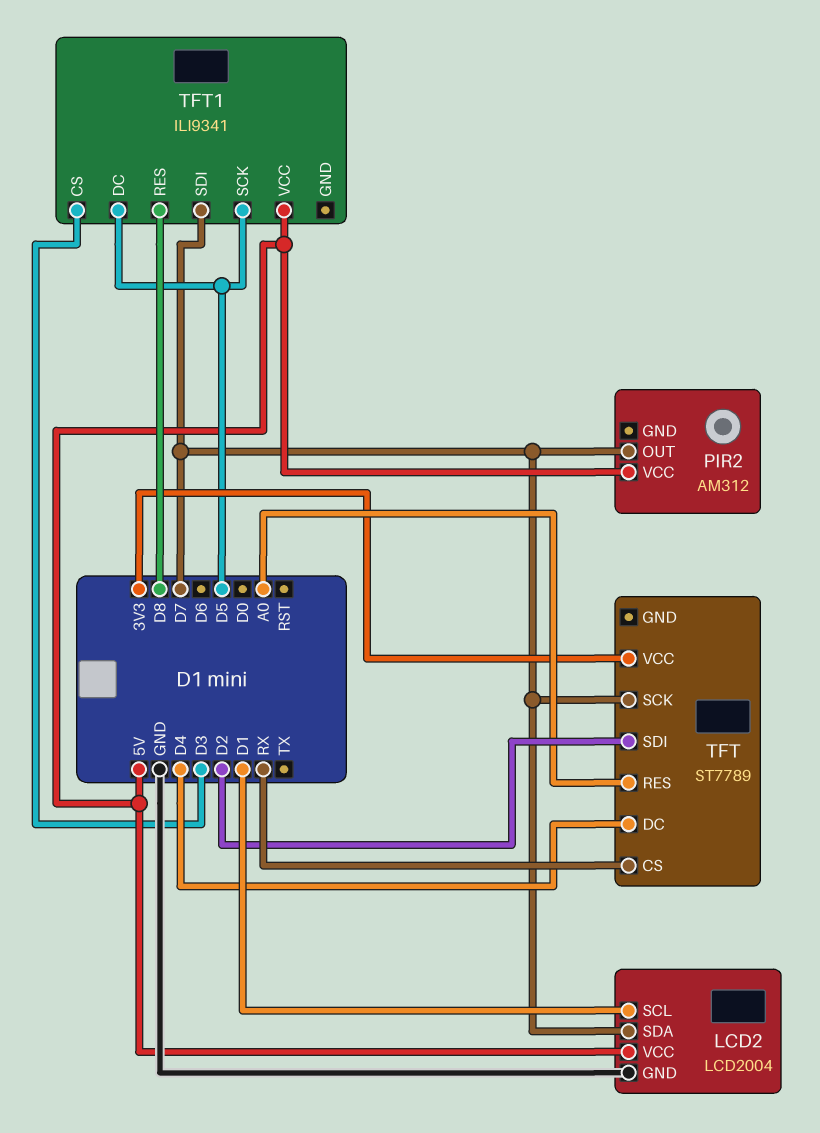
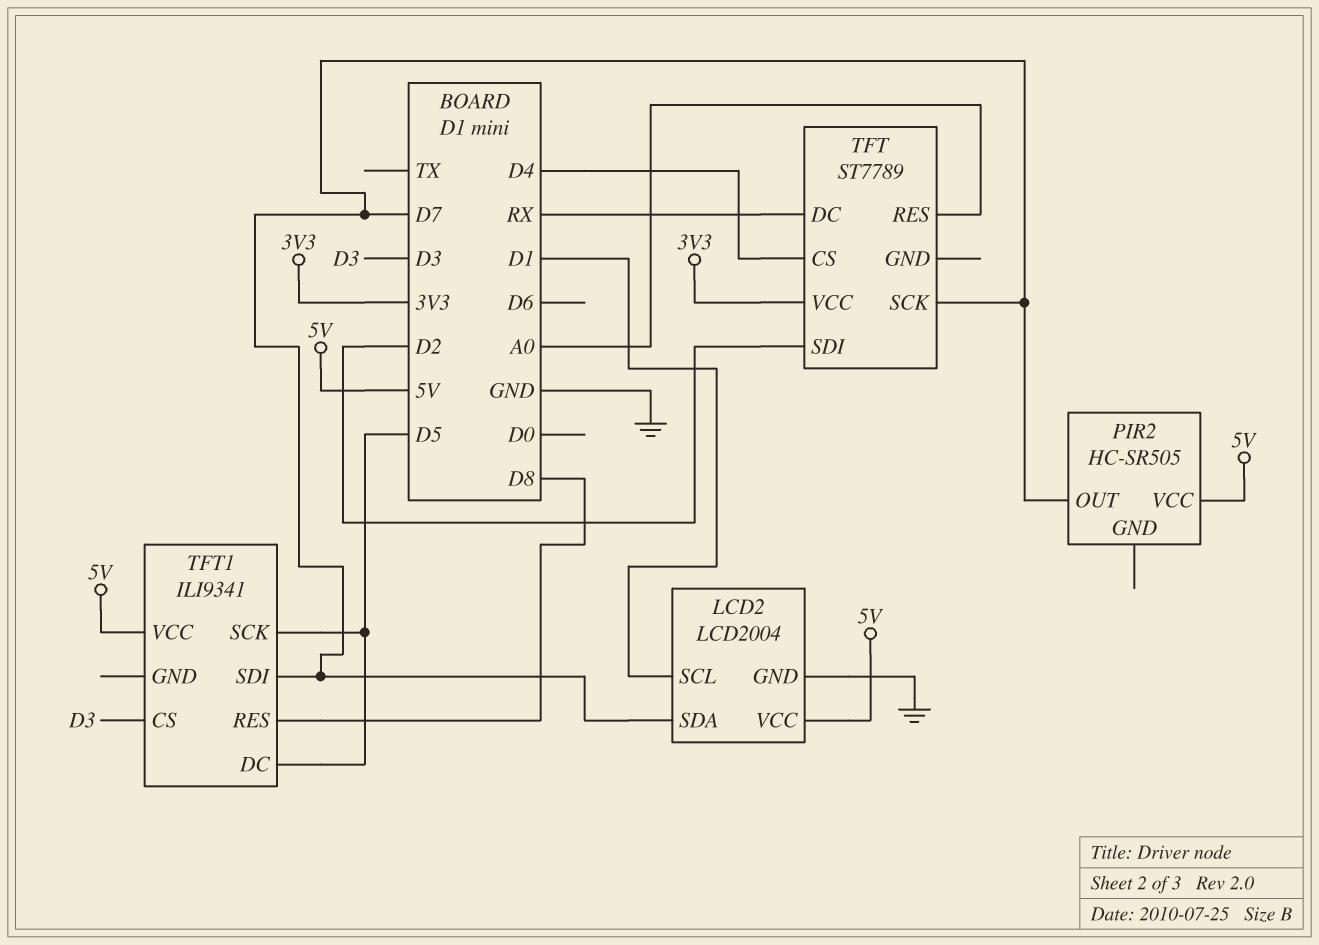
PIR2: AM312 -> HC-SR505
TFT pin CS: RX -> D4
TFT pin DC: D4 -> RX

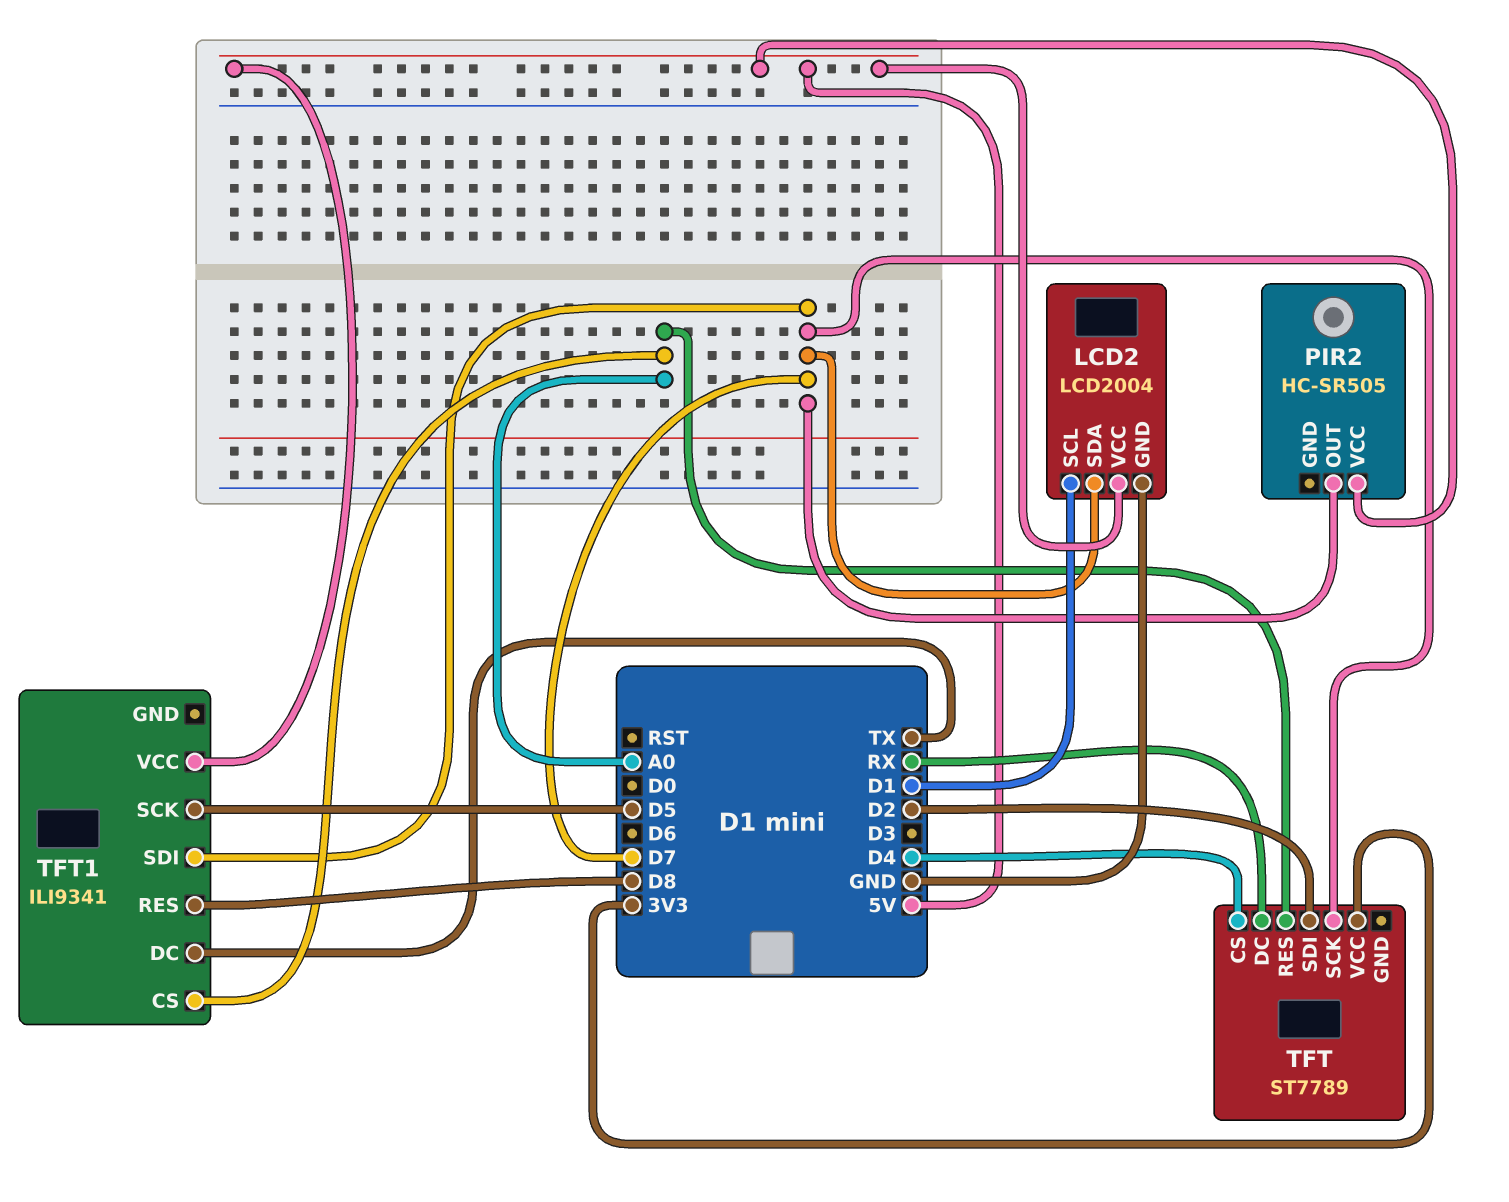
TFT1 pin CS: D3 -> A0
TFT1 pin DC: D5 -> TX

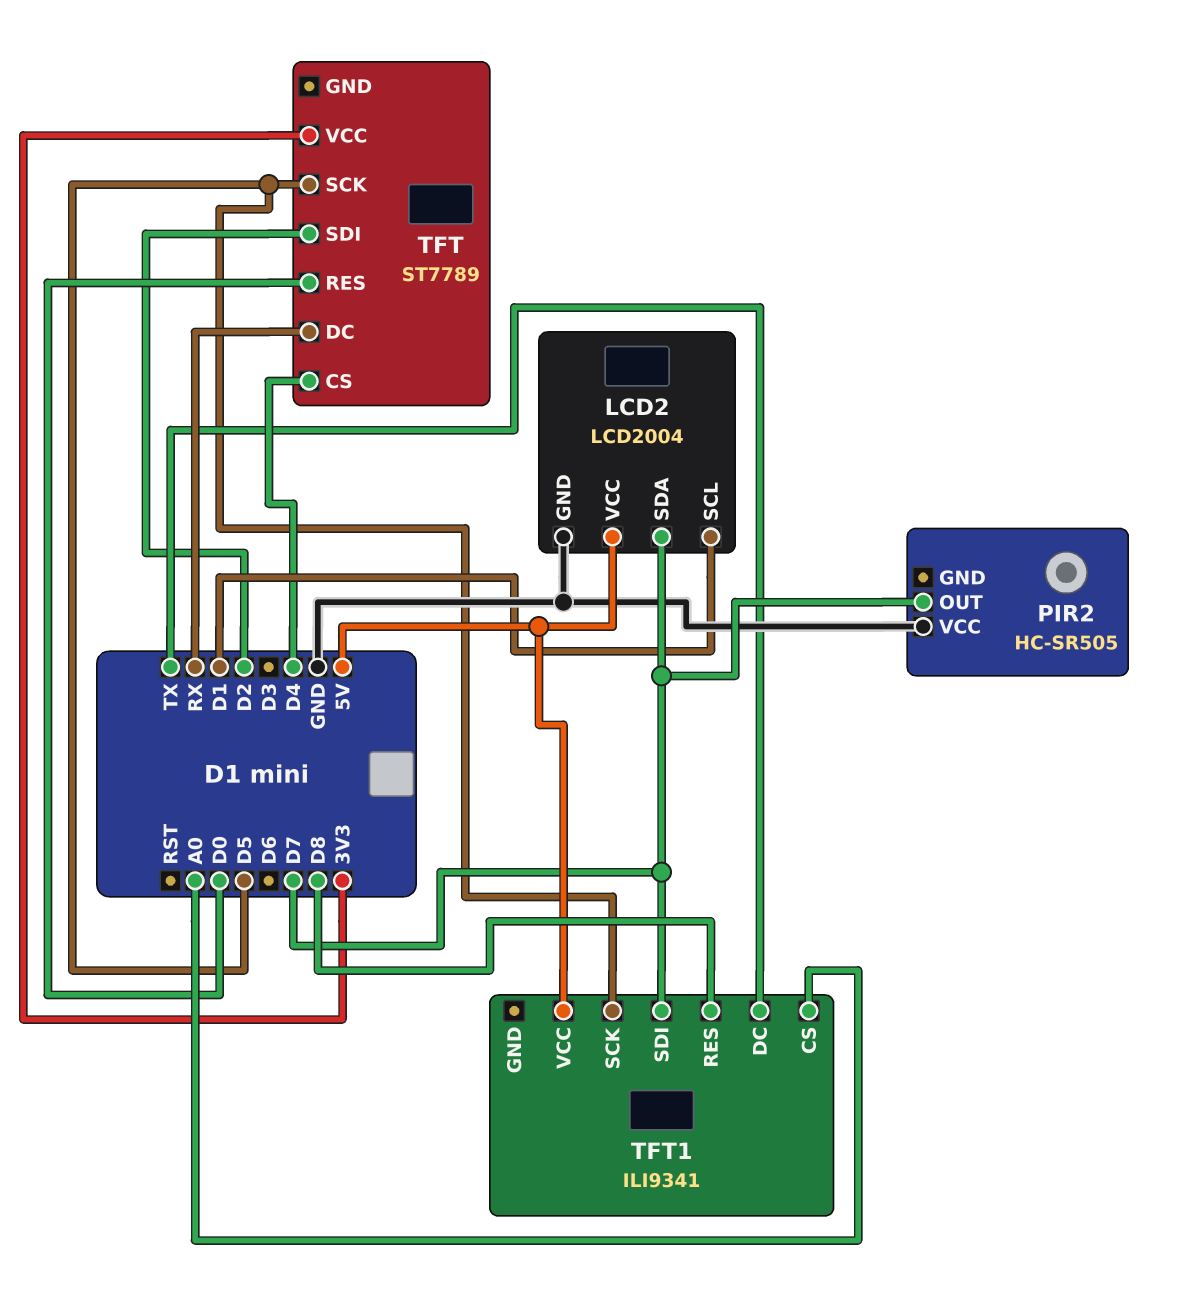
PIR2 pin VCC: 5V -> GND
TFT pin RES: A0 -> D0
TFT pin SCK: D7 -> D5

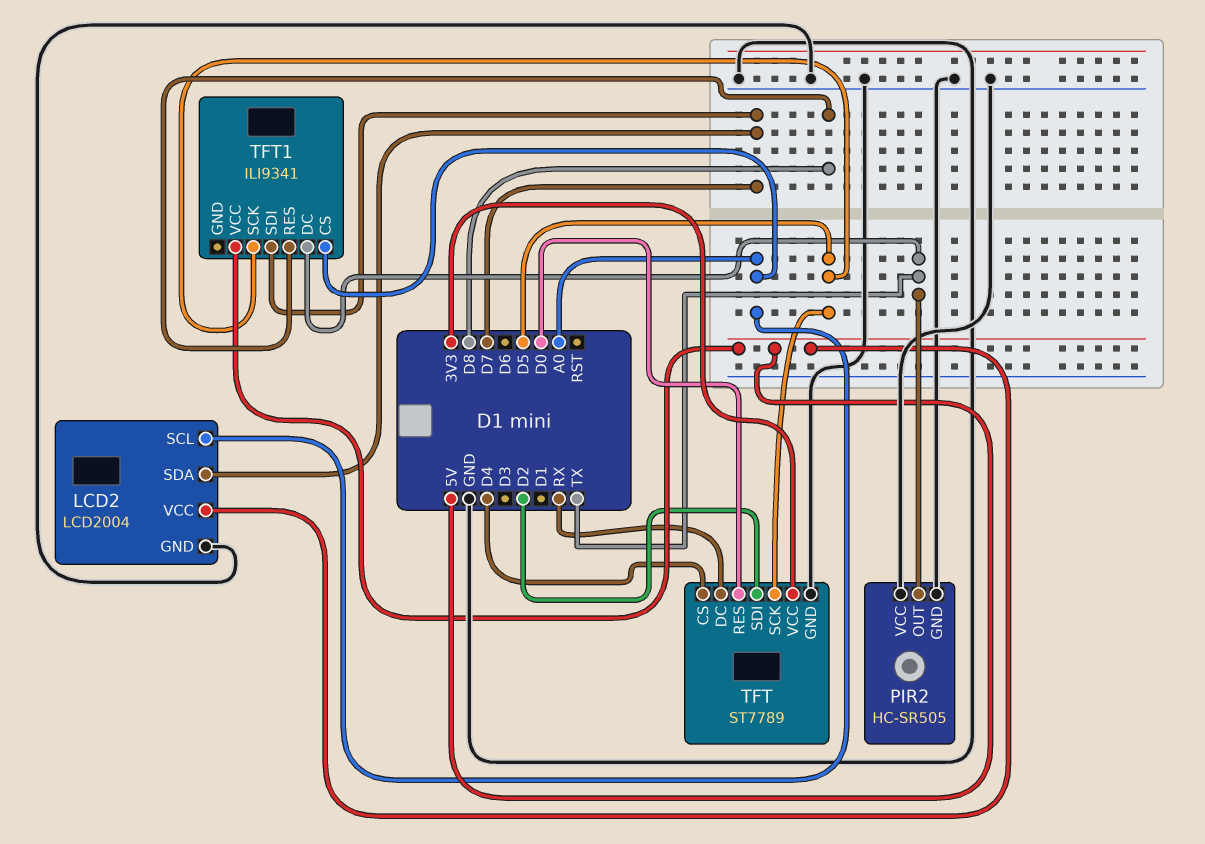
LCD2 pin SCL: D1 -> A0
PIR2 pin GND: none -> GND
PIR2 pin OUT: D7 -> TX
TFT pin GND: none -> GND

